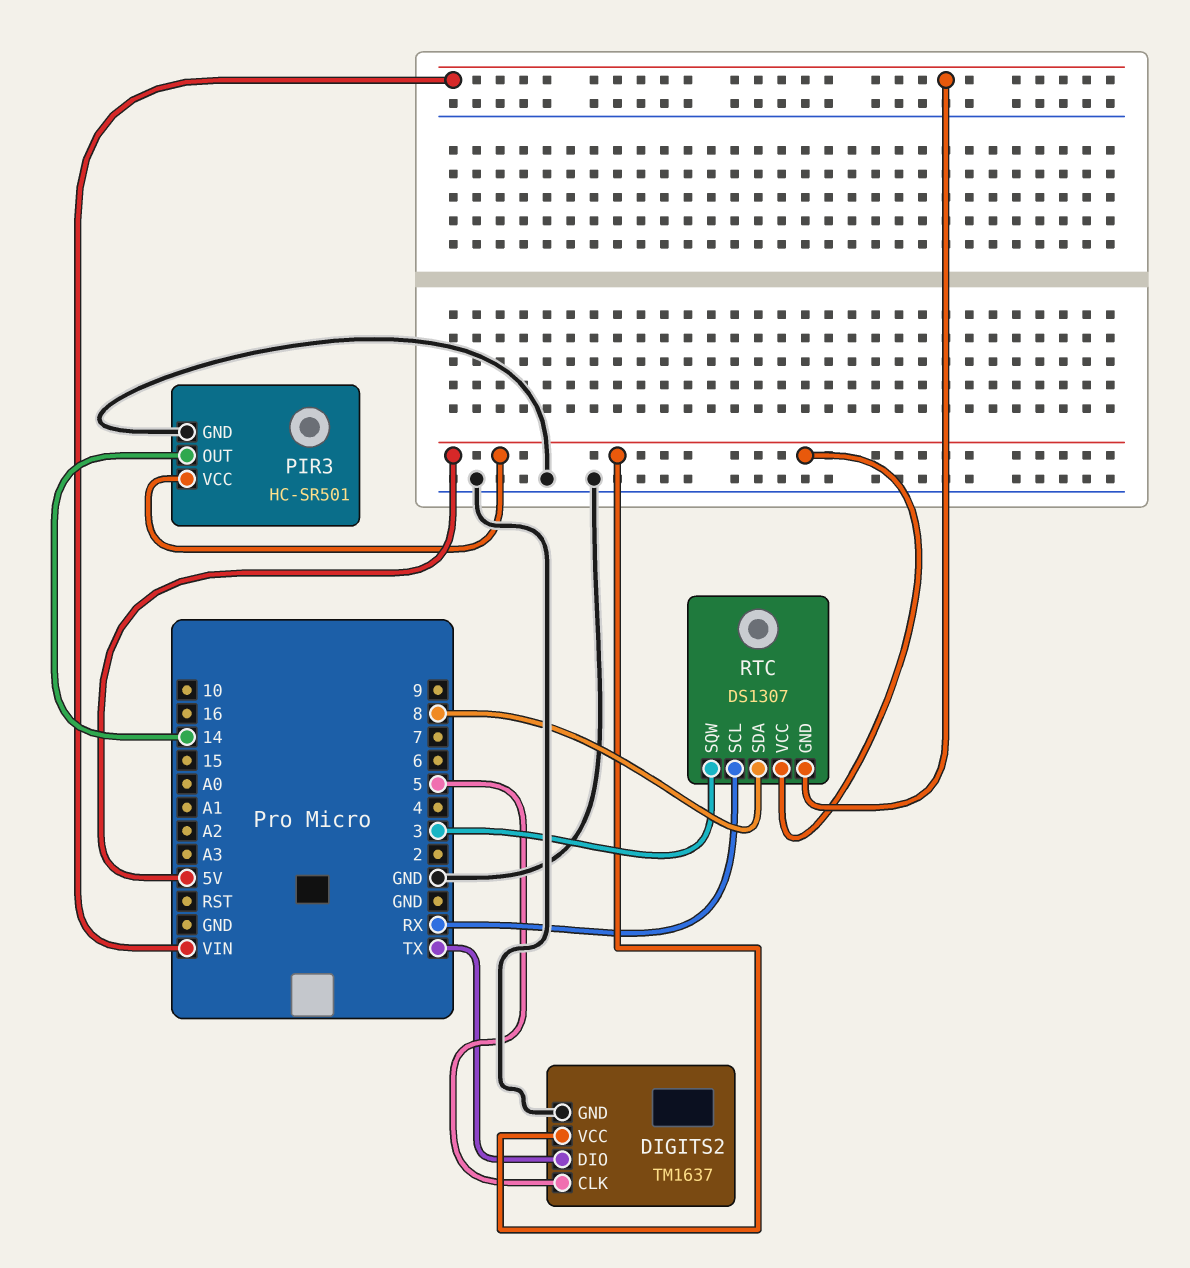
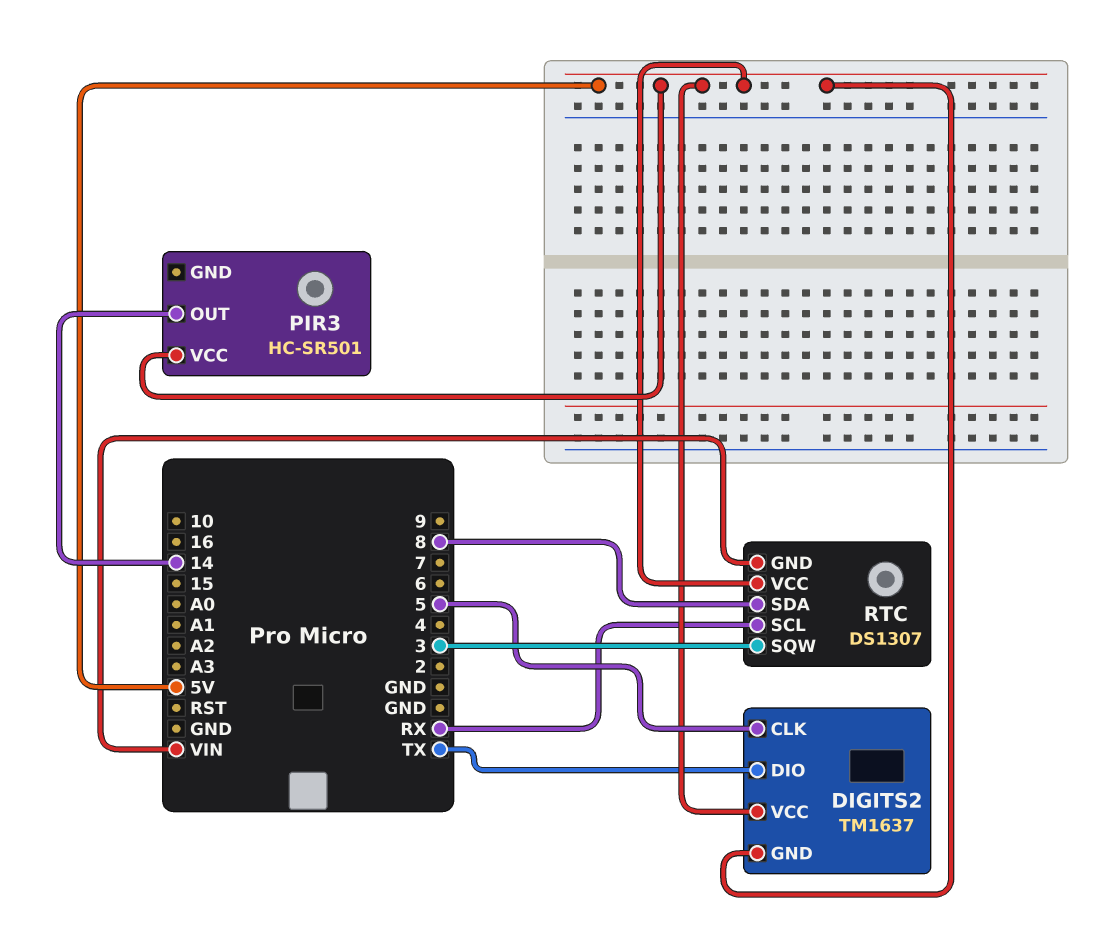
DIGITS2 pin GND: GND -> 5V
PIR3 pin GND: GND -> none

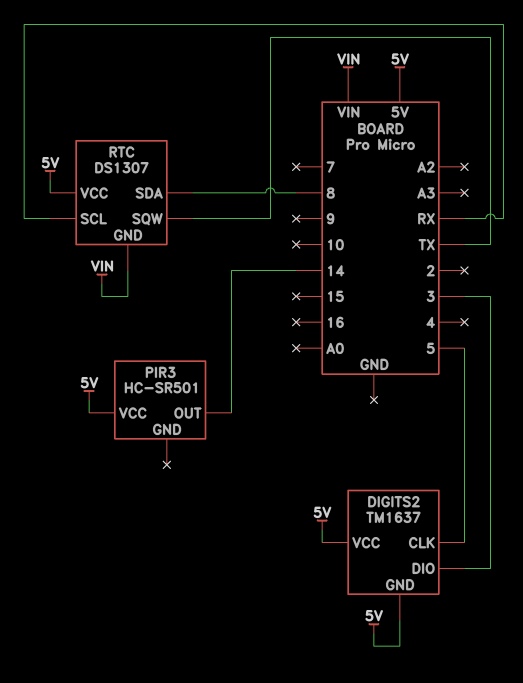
DIGITS2 pin DIO: TX -> 3
RTC pin SQW: 3 -> TX

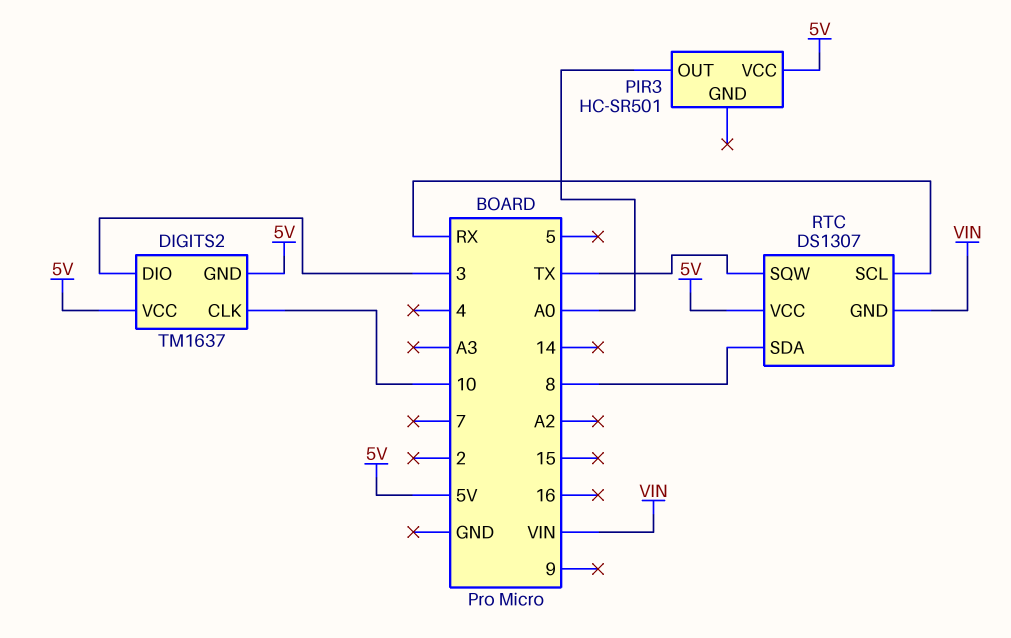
DIGITS2 pin CLK: 5 -> 10
PIR3 pin OUT: 14 -> A0

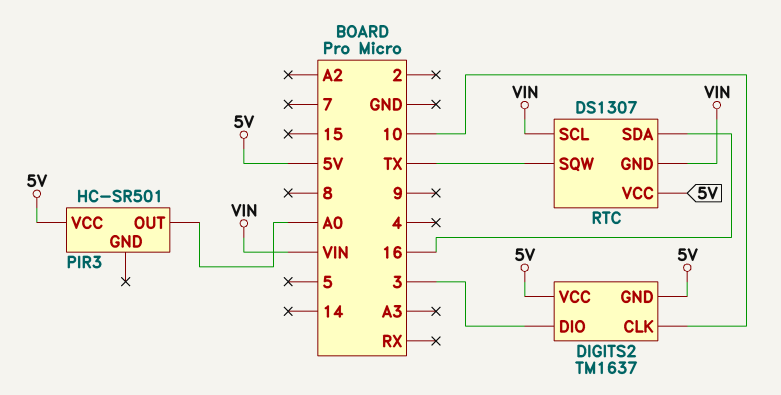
RTC pin SCL: RX -> VIN
RTC pin SDA: 8 -> 16

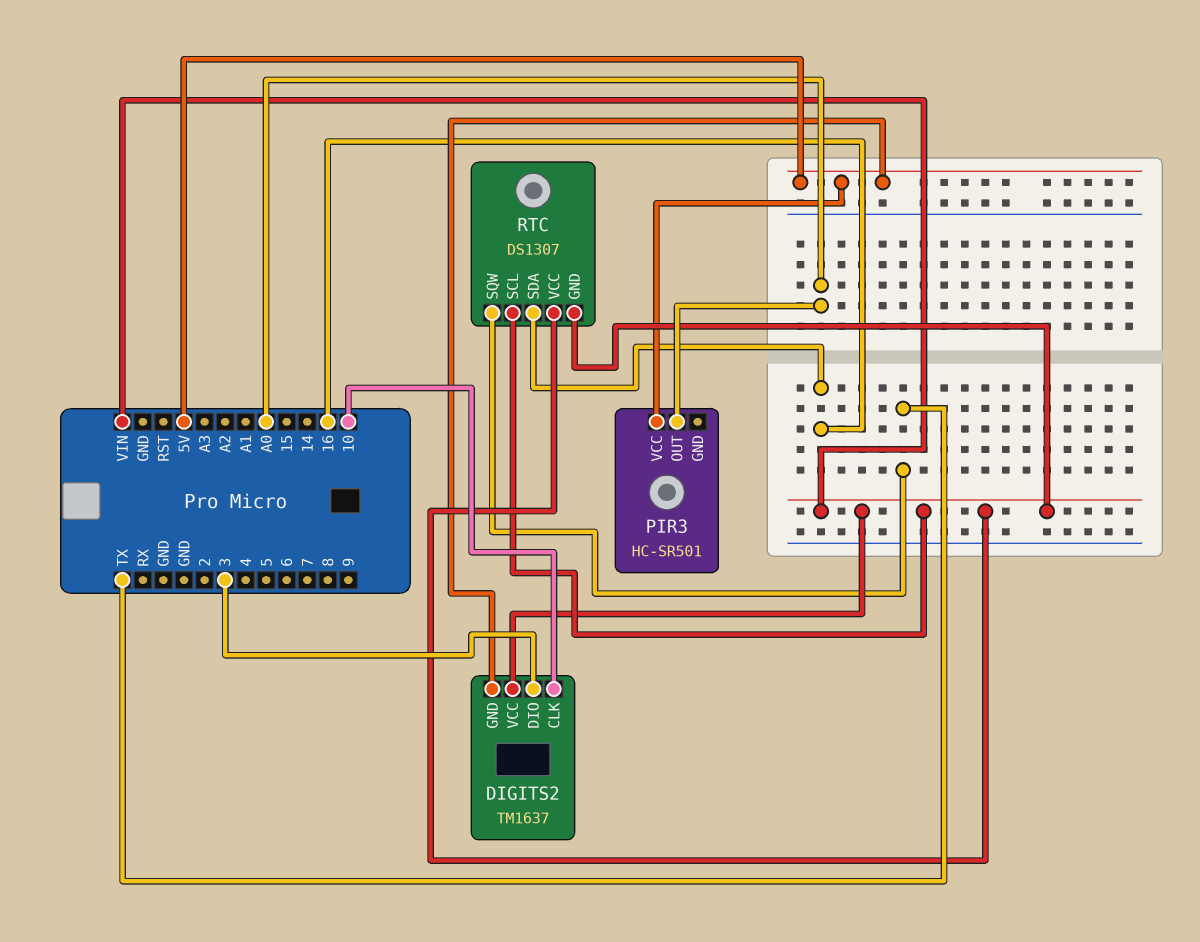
DIGITS2 pin VCC: 5V -> VIN
RTC pin VCC: 5V -> VIN

